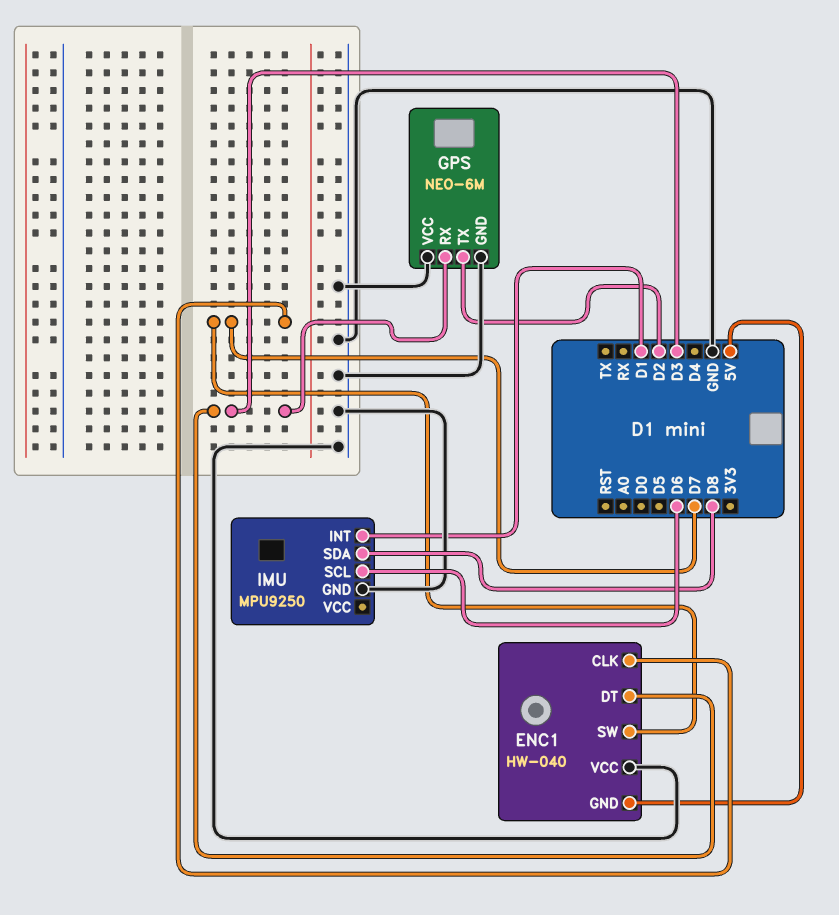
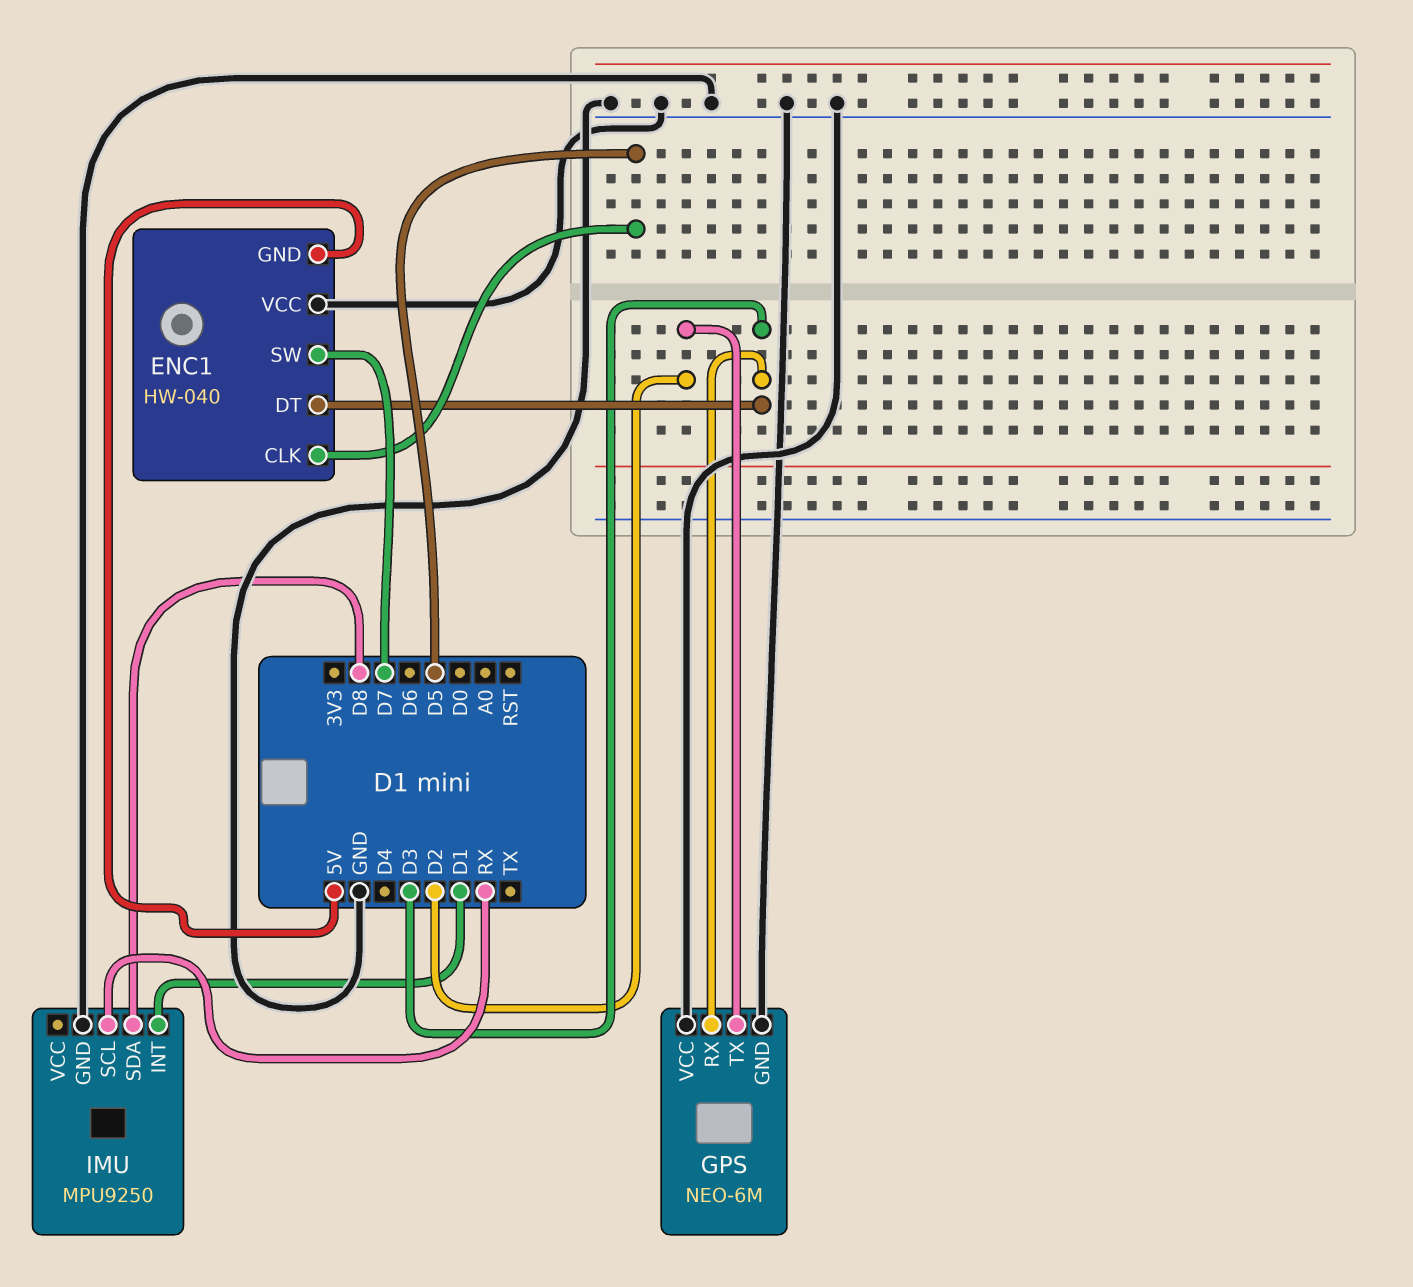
ENC1 pin CLK: D7 -> D5
IMU pin SCL: D6 -> RX

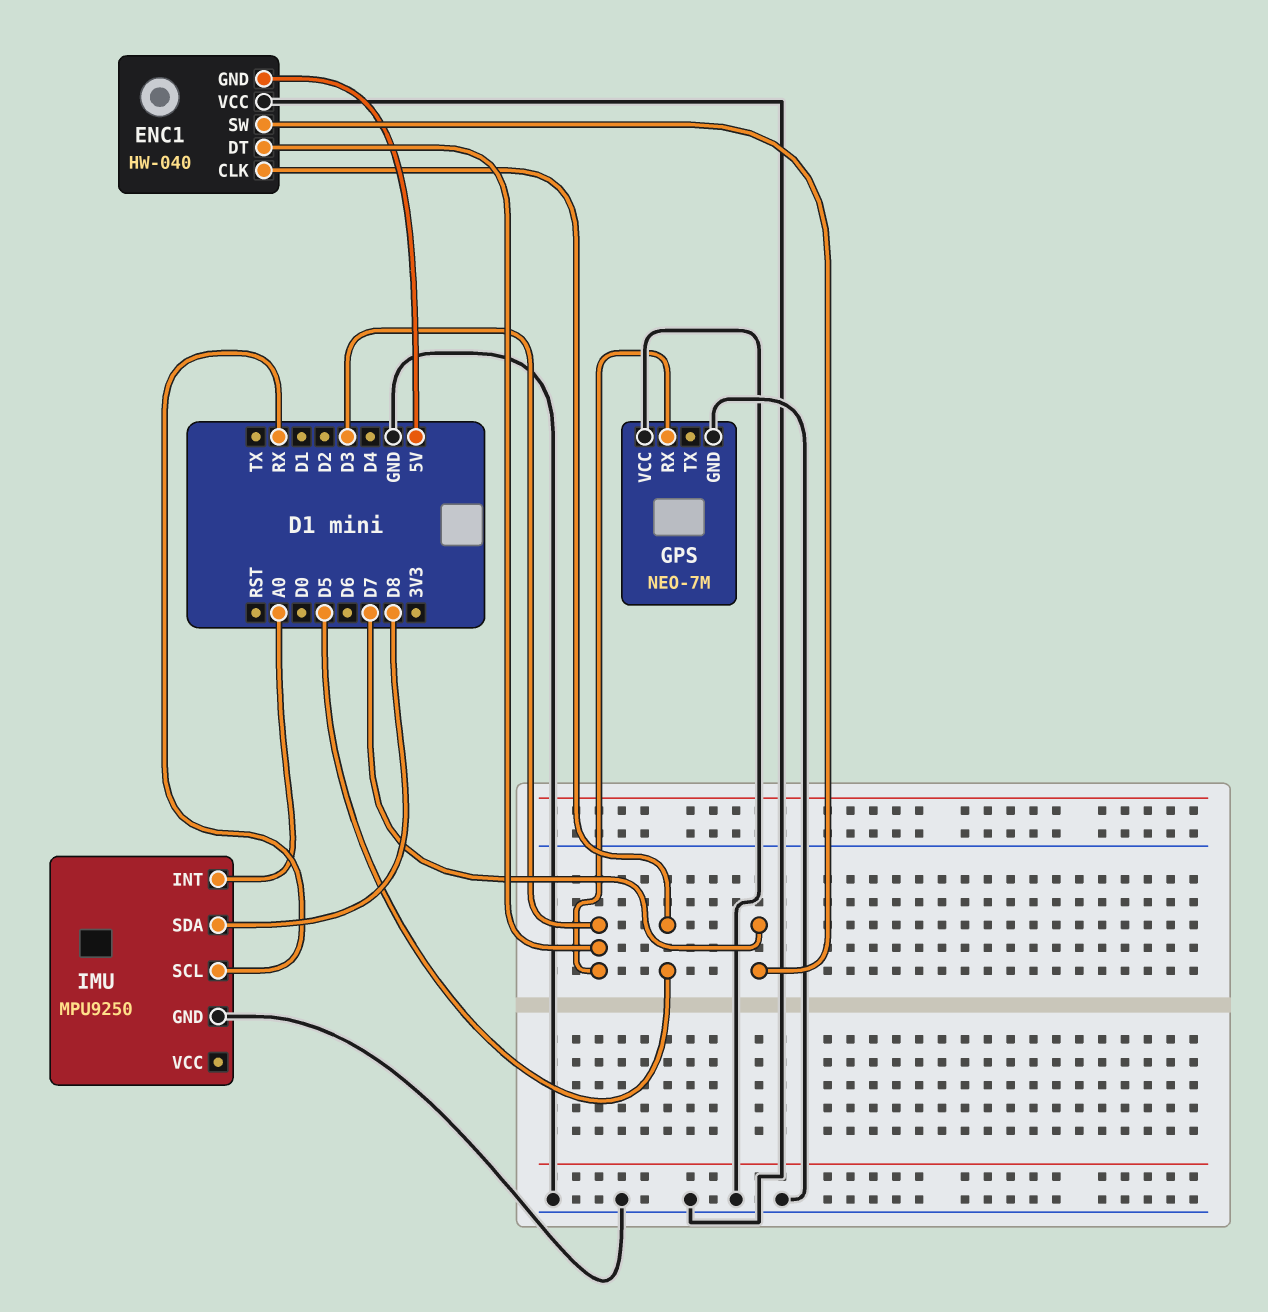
GPS: NEO-6M -> NEO-7M
GPS pin TX: D2 -> none
IMU pin INT: D1 -> A0

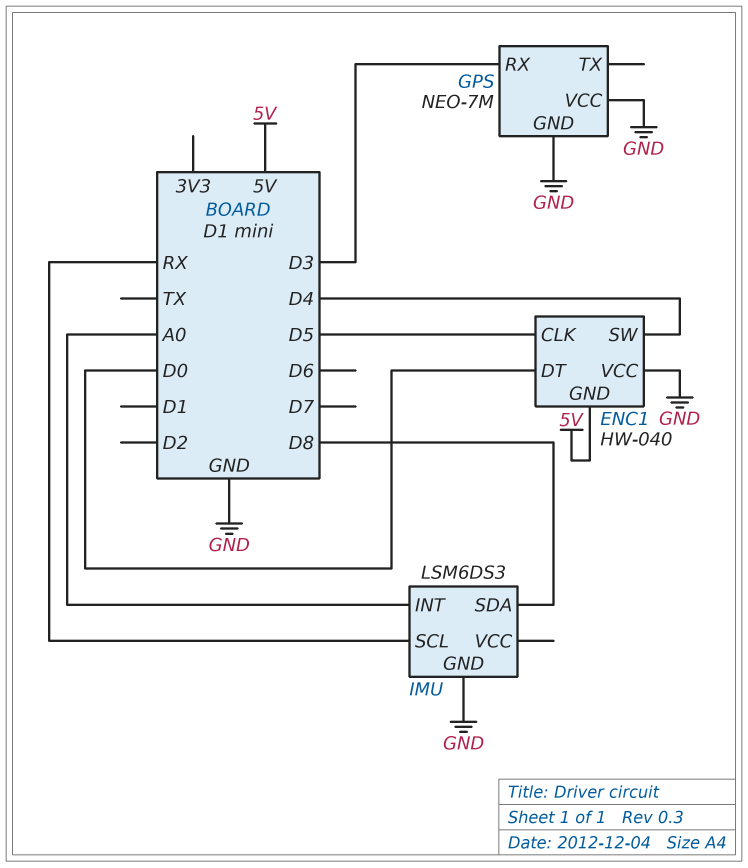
ENC1 pin DT: D3 -> D0
ENC1 pin SW: D7 -> D4
IMU: MPU9250 -> LSM6DS3

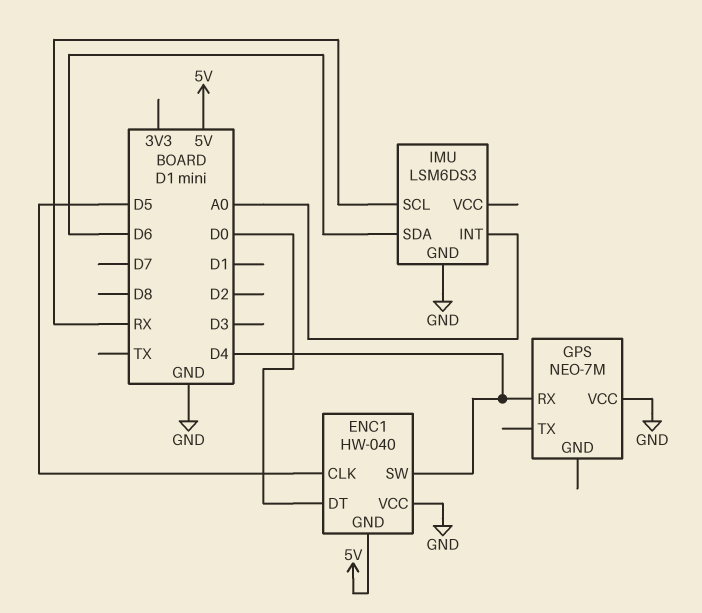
GPS pin GND: GND -> none
GPS pin RX: D3 -> D4
IMU pin SDA: D8 -> D6

